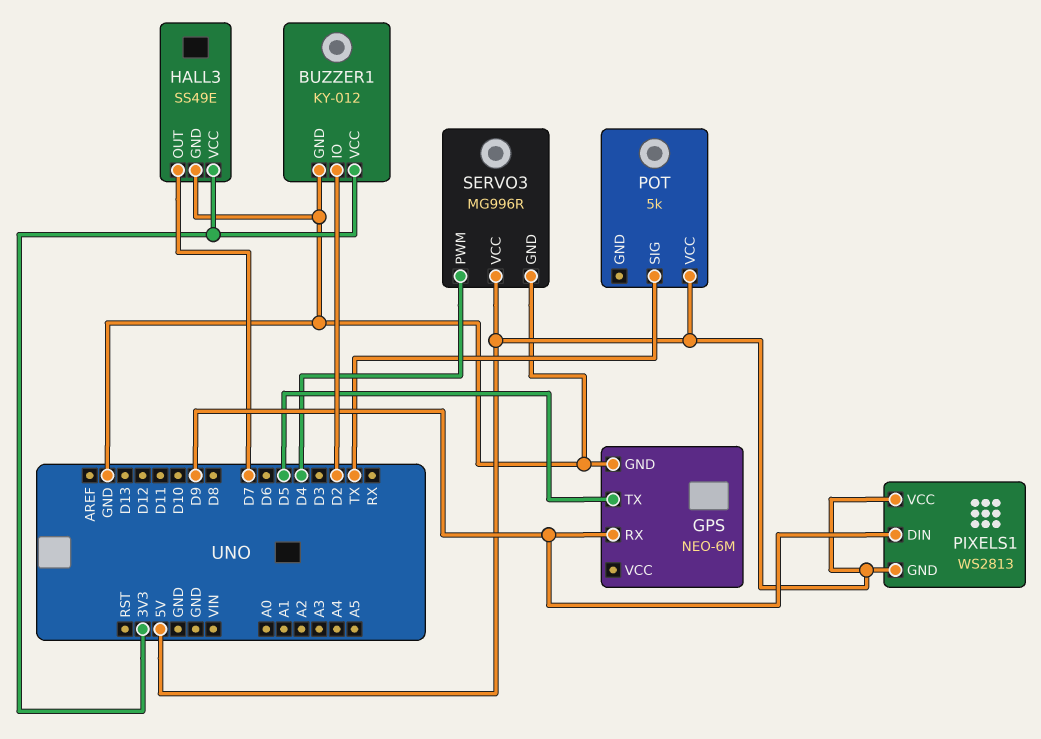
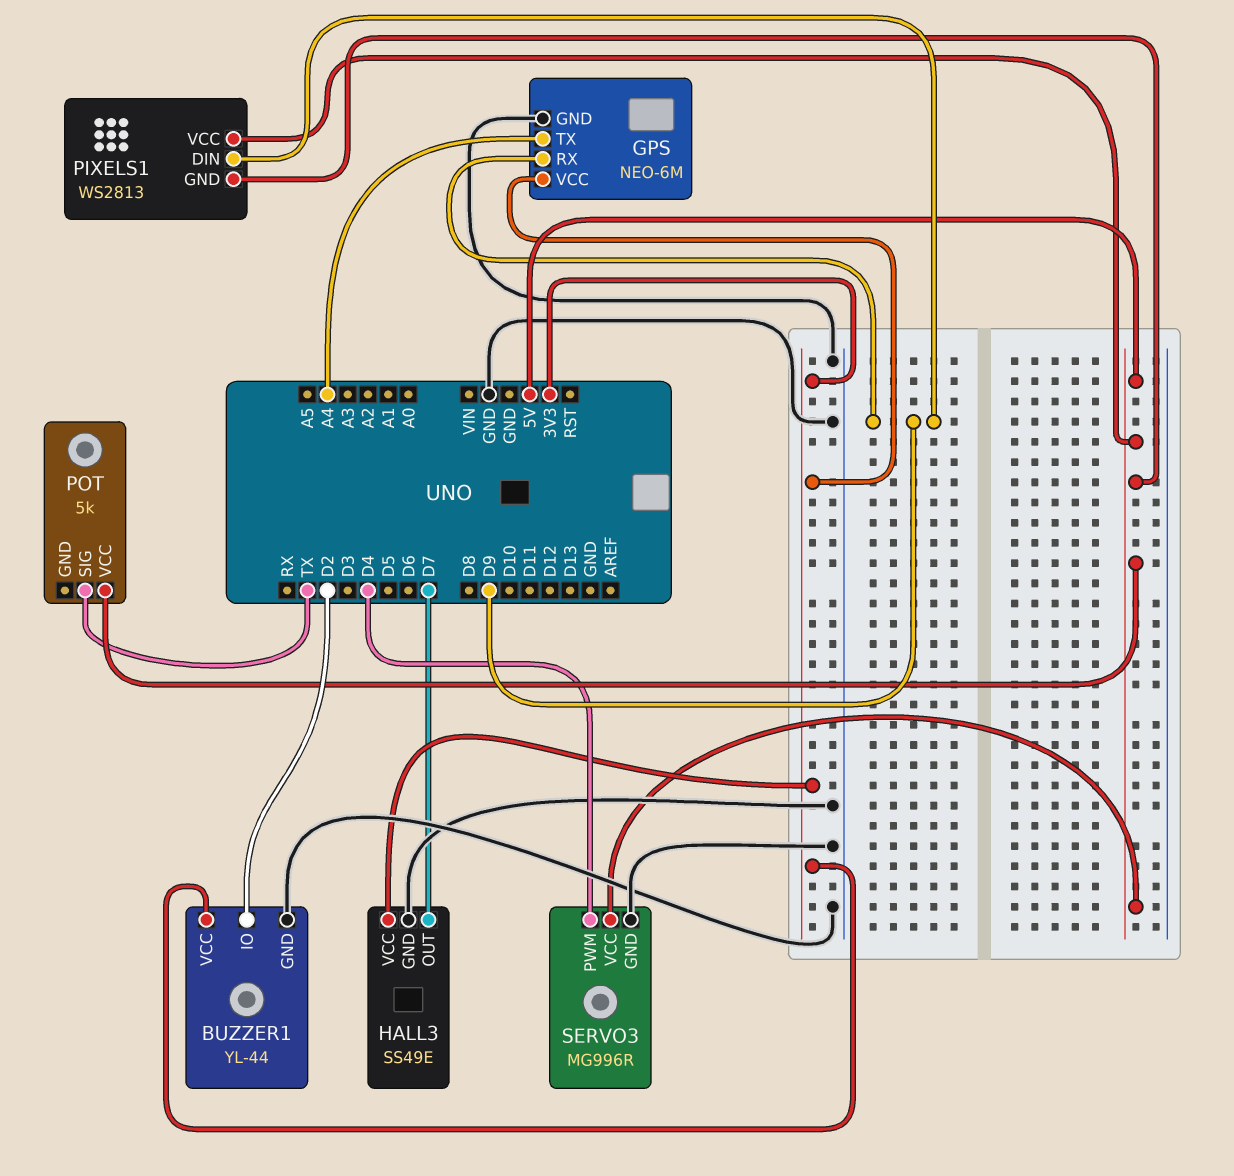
BUZZER1: KY-012 -> YL-44
GPS pin TX: D5 -> A4
GPS pin VCC: none -> 3V3

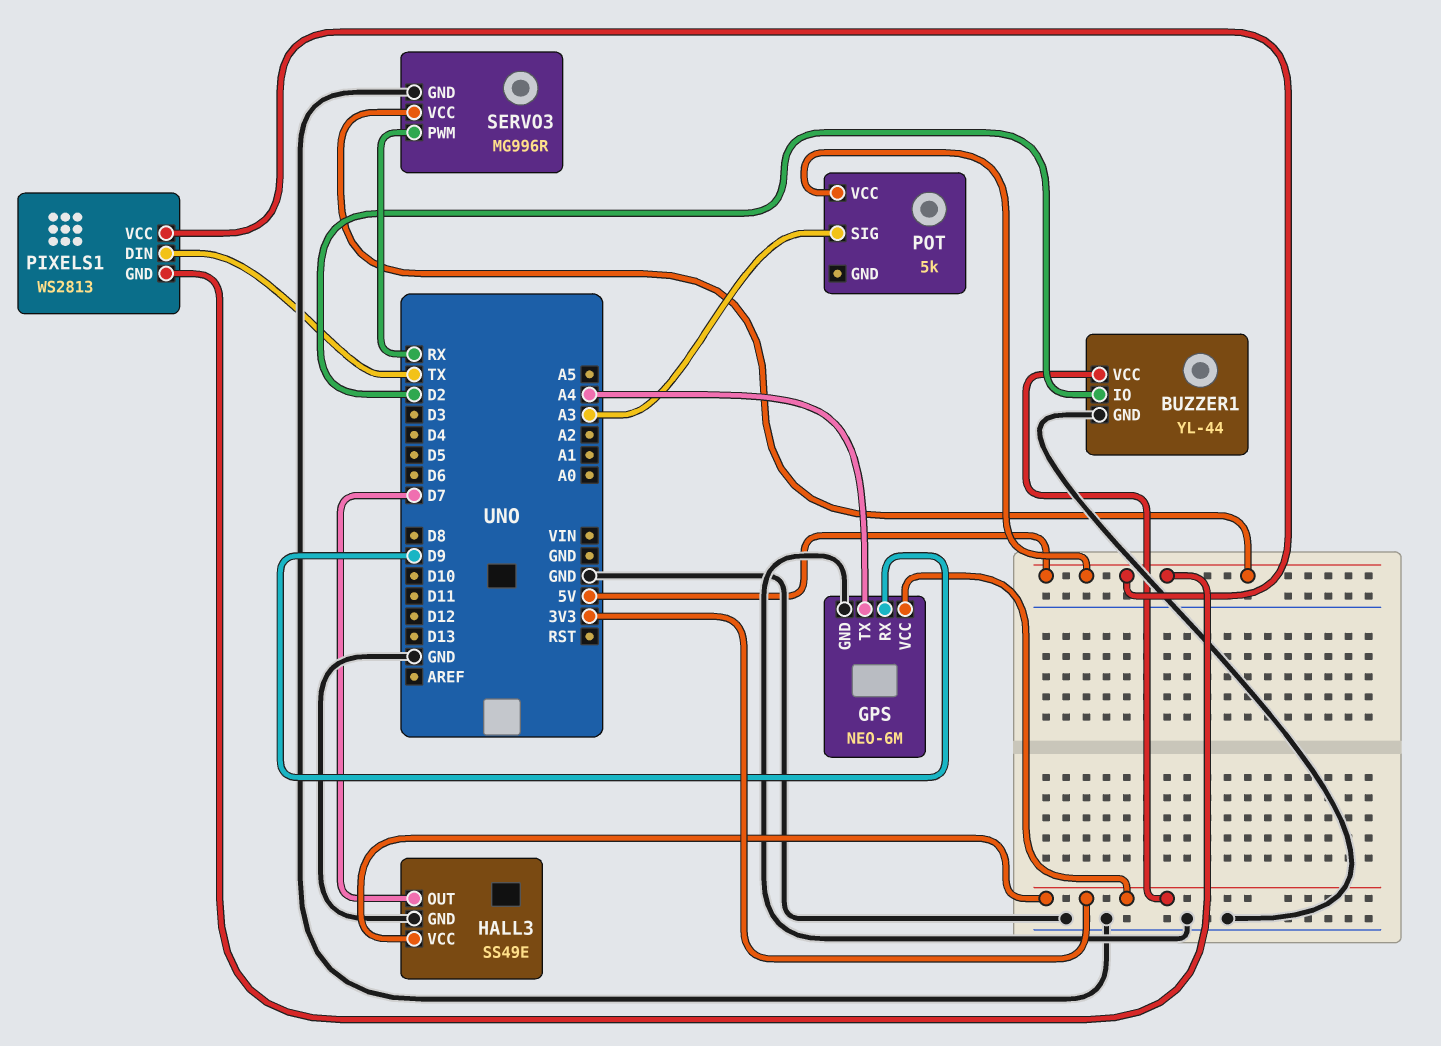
PIXELS1 pin DIN: D9 -> TX
POT pin SIG: TX -> A3
SERVO3 pin PWM: D4 -> RX

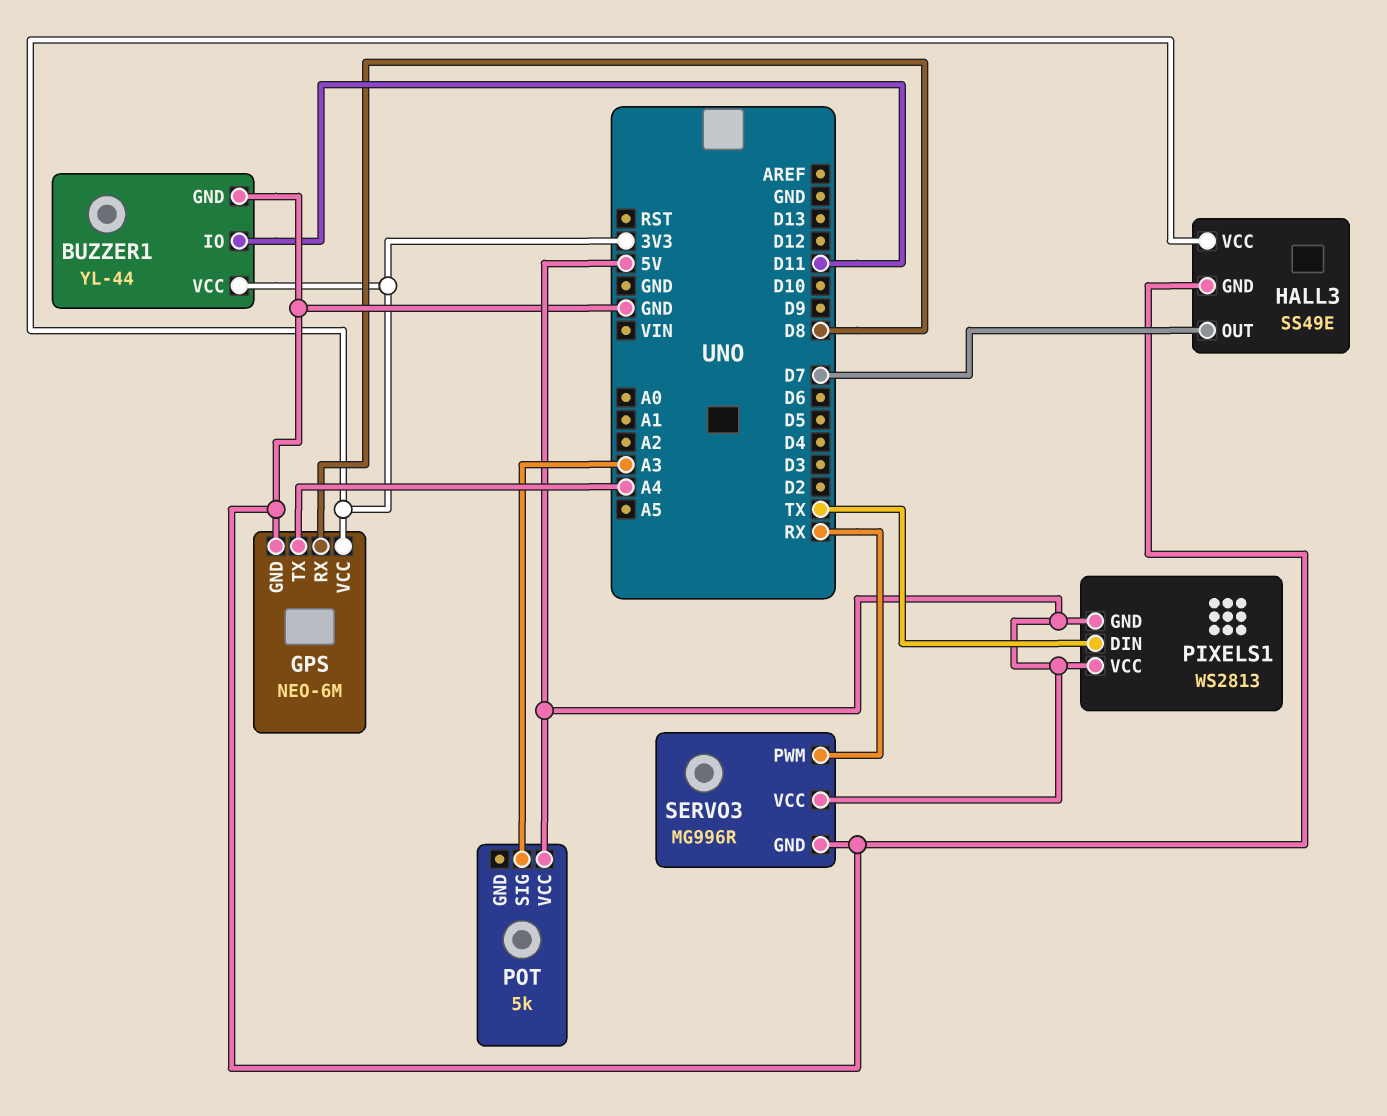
BUZZER1 pin IO: D2 -> D11
GPS pin RX: D9 -> D8

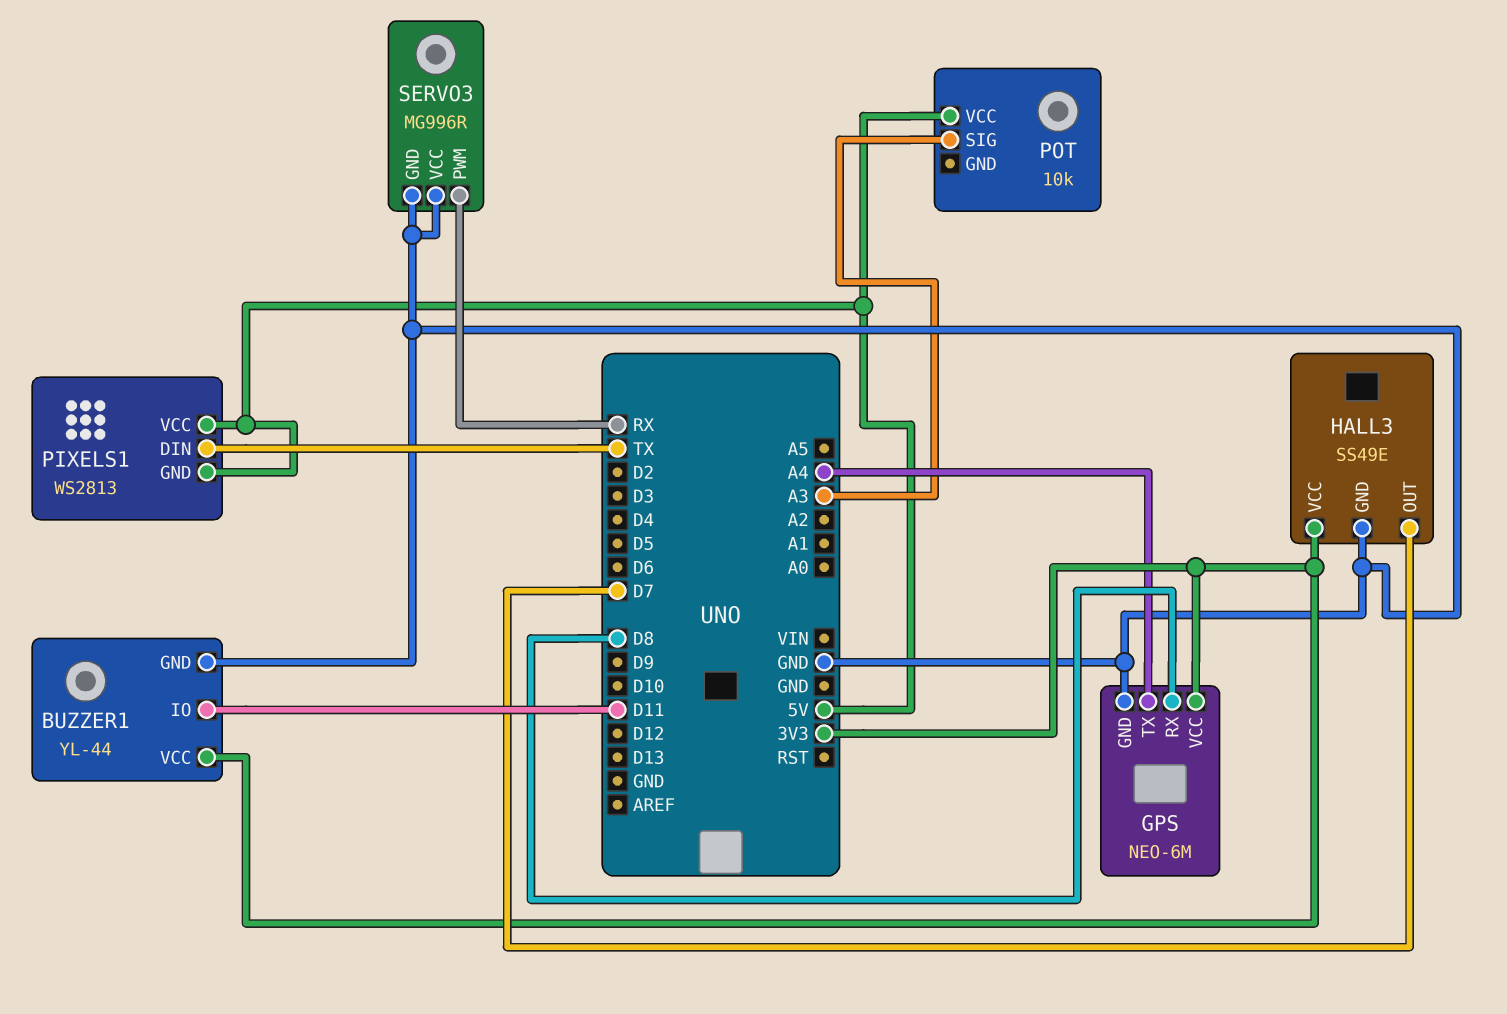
POT: 5k -> 10k
SERVO3 pin VCC: 5V -> GND

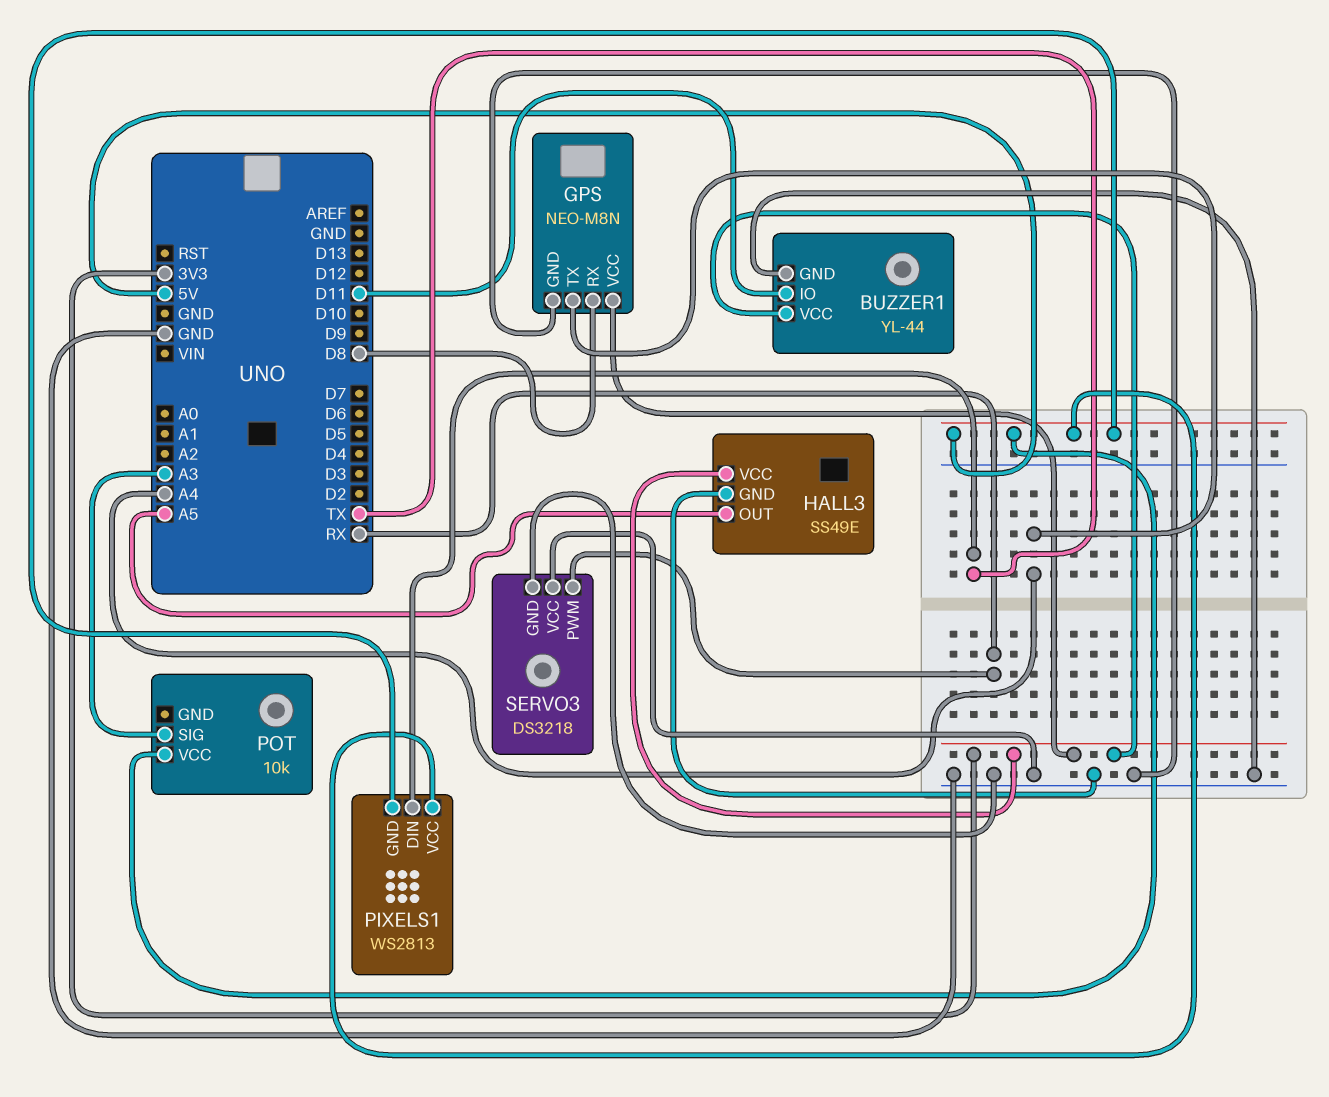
GPS: NEO-6M -> NEO-M8N
HALL3 pin OUT: D7 -> A5
SERVO3: MG996R -> DS3218

